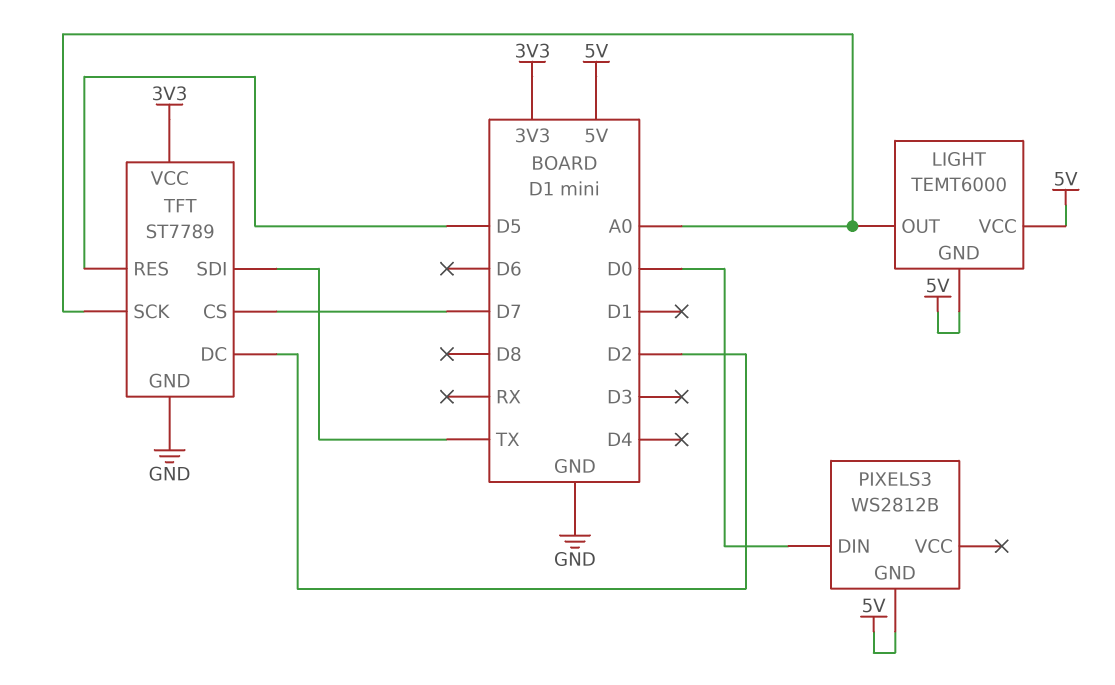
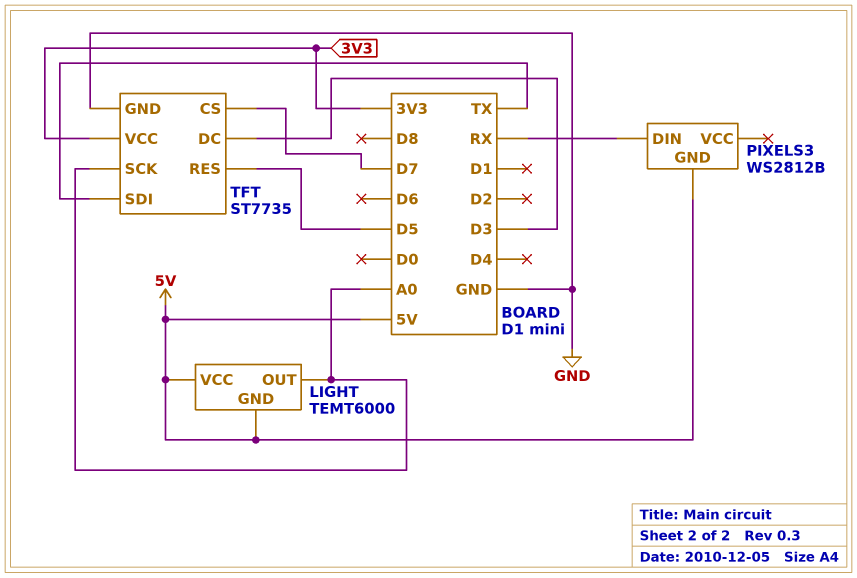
PIXELS3 pin DIN: D0 -> RX
TFT: ST7789 -> ST7735
TFT pin DC: D2 -> D3

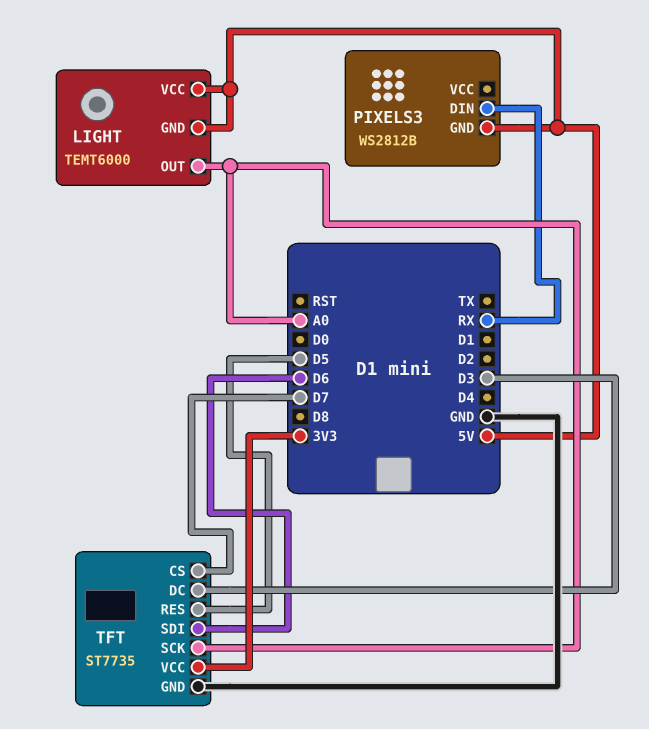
TFT pin SDI: TX -> D6

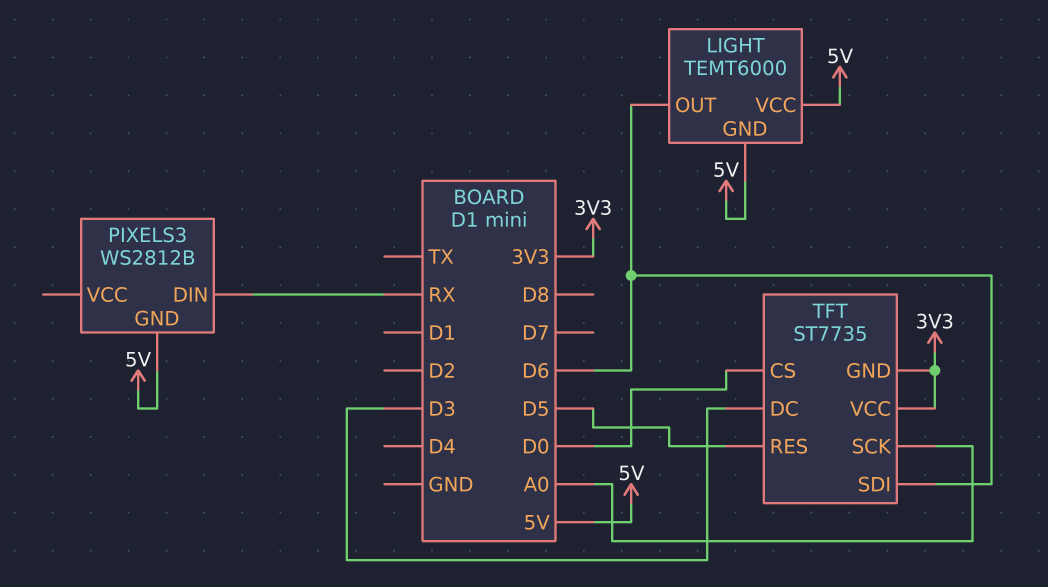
LIGHT pin OUT: A0 -> D6
TFT pin CS: D7 -> D0
TFT pin GND: GND -> 3V3

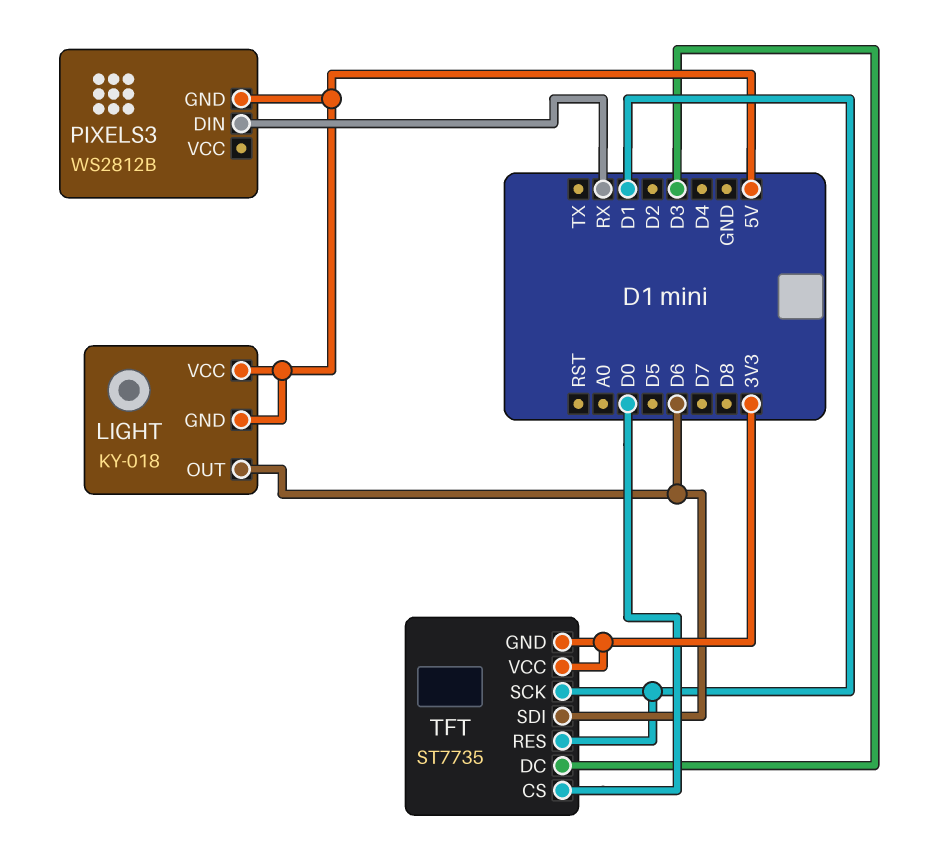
LIGHT: TEMT6000 -> KY-018
TFT pin RES: D5 -> D1
TFT pin SCK: A0 -> D1

